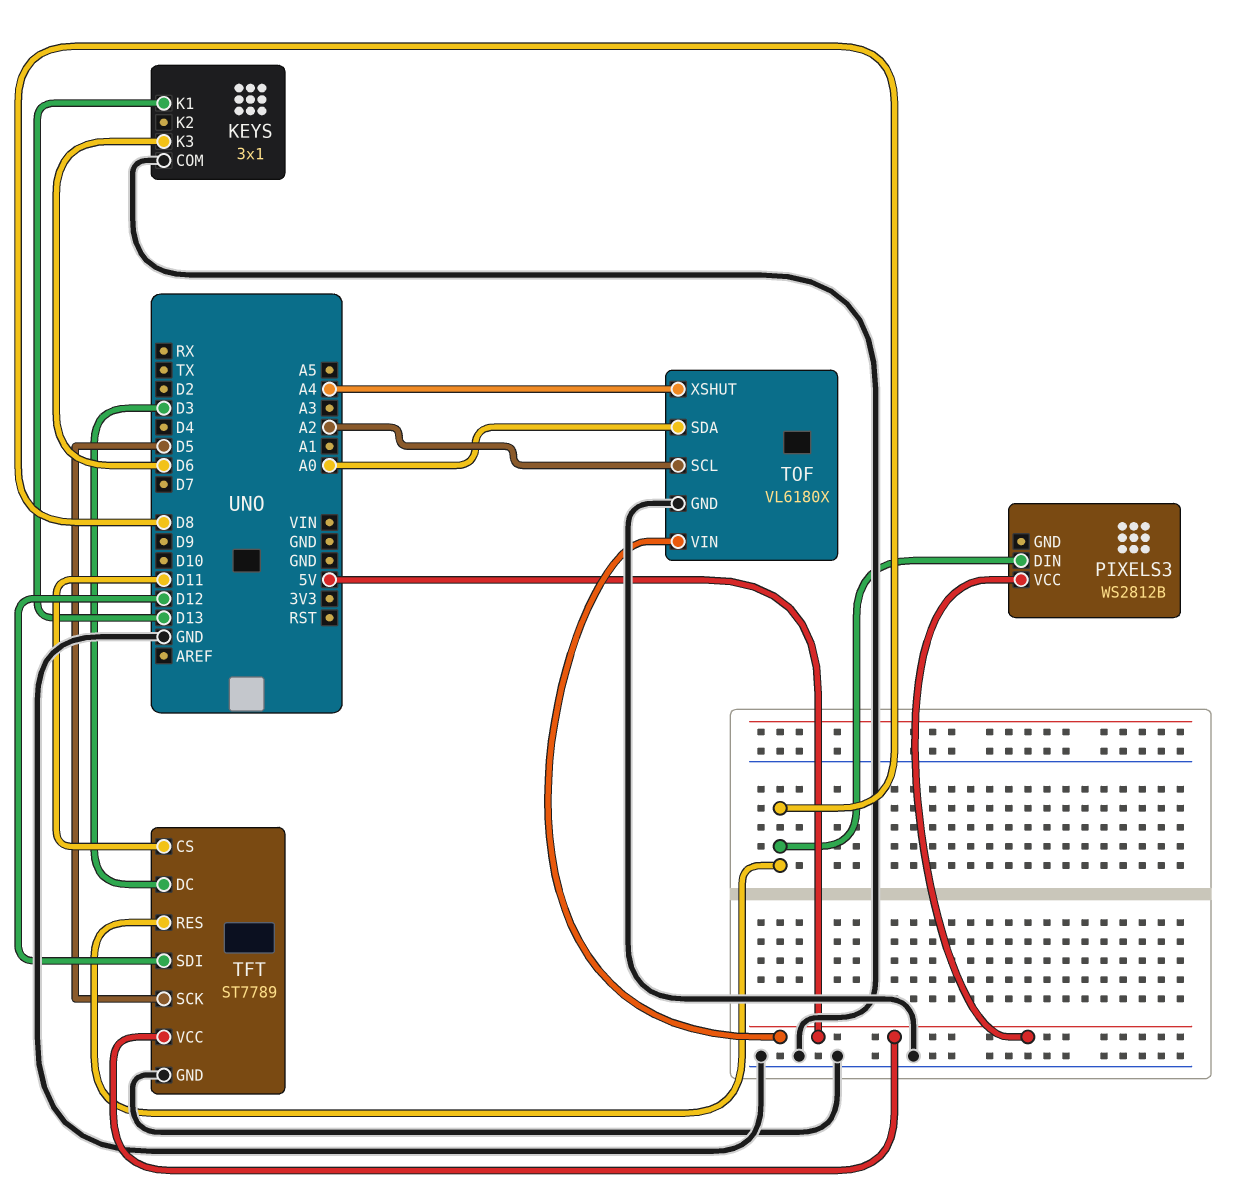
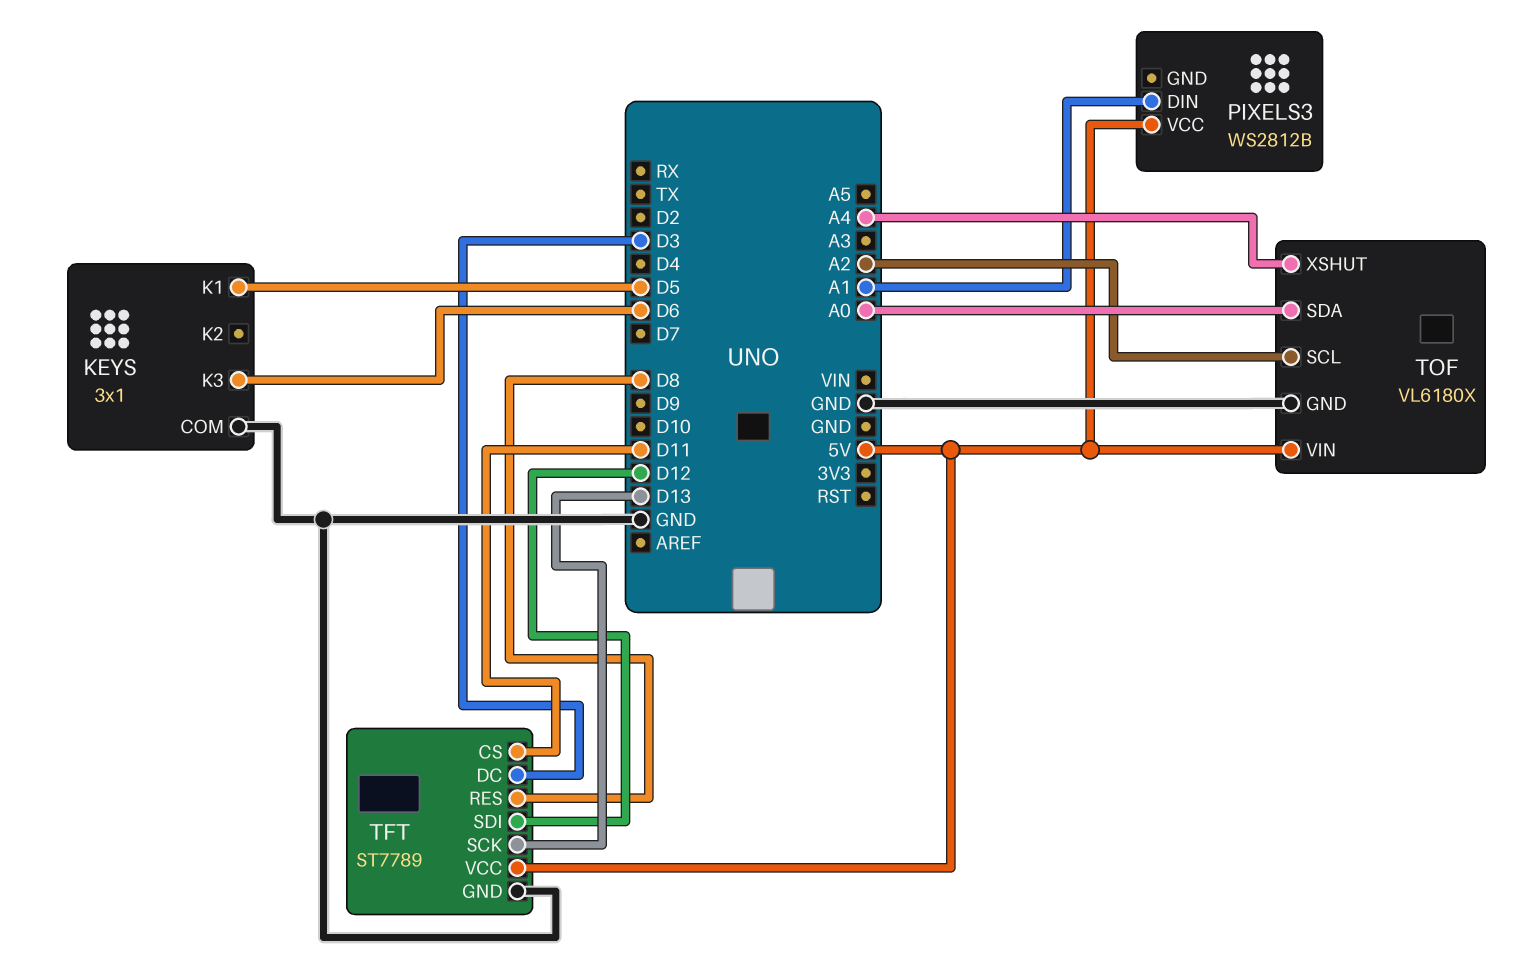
KEYS pin K1: D13 -> D5
PIXELS3 pin DIN: D8 -> A1
TFT pin SCK: D5 -> D13

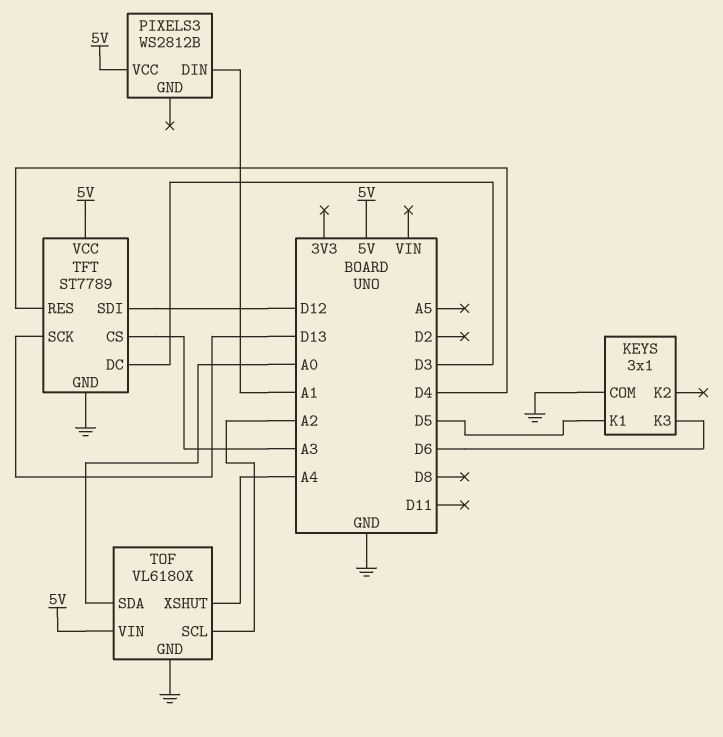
TFT pin CS: D11 -> A3
TFT pin RES: D8 -> D4

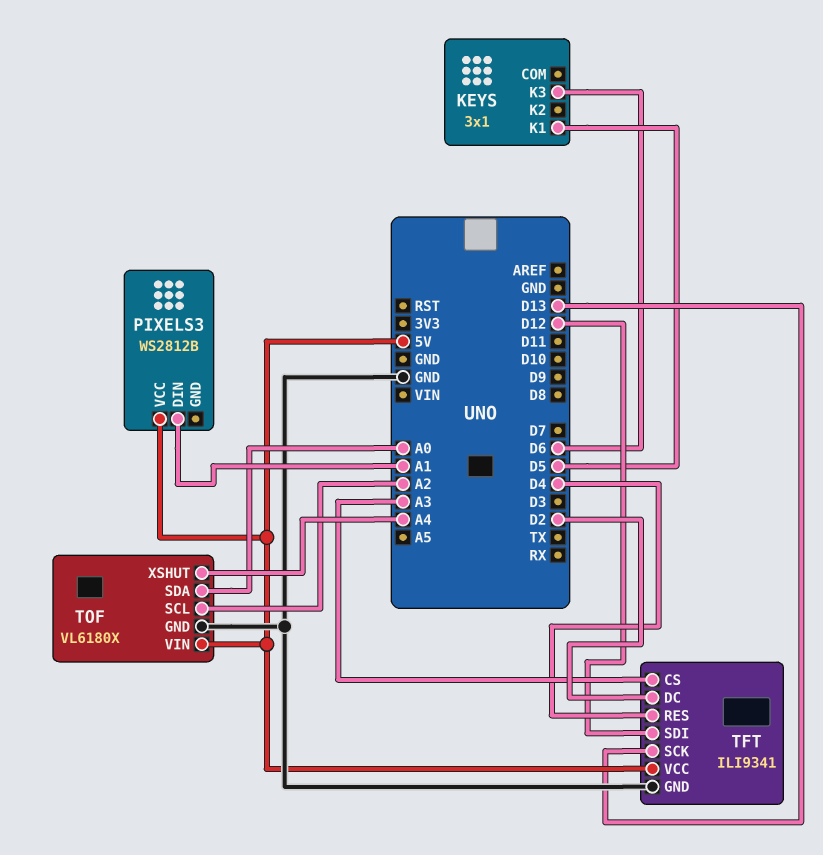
KEYS pin COM: GND -> none
TFT: ST7789 -> ILI9341
TFT pin DC: D3 -> D2

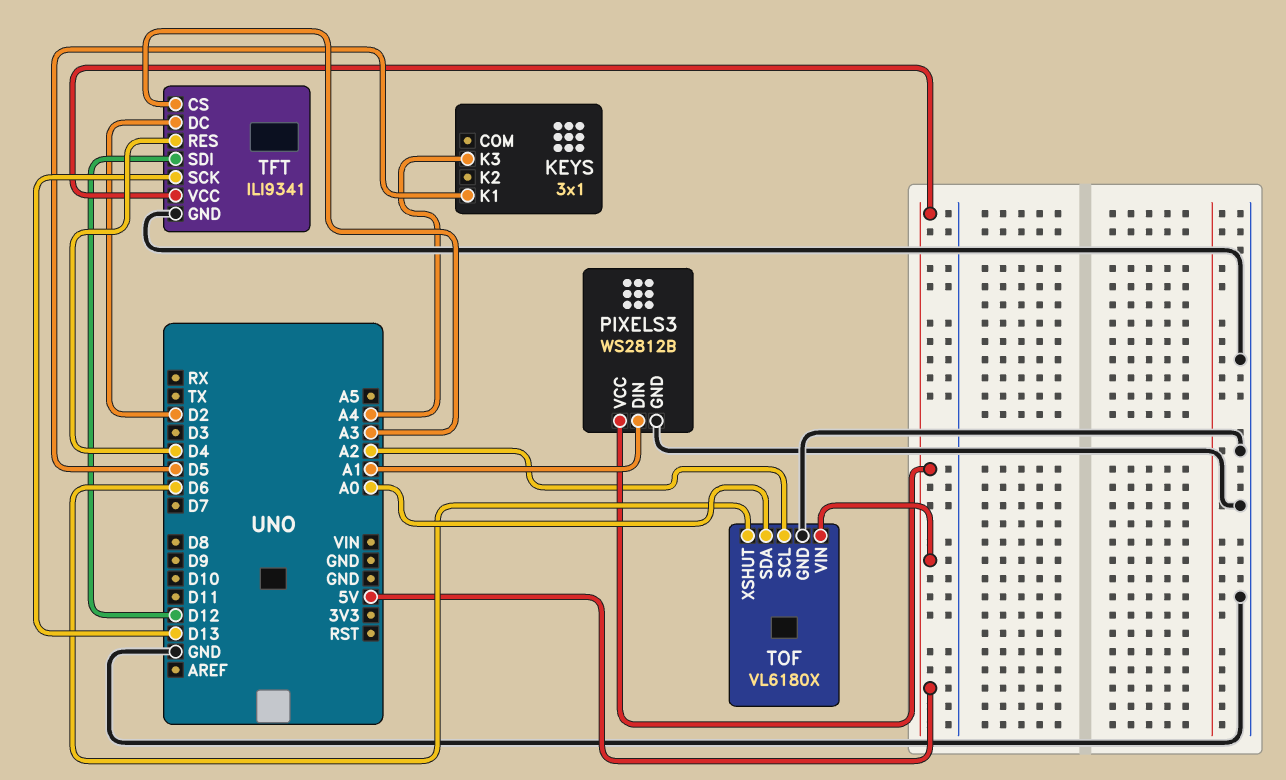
KEYS pin K3: D6 -> A4
PIXELS3 pin GND: none -> GND
TOF pin XSHUT: A4 -> D6

